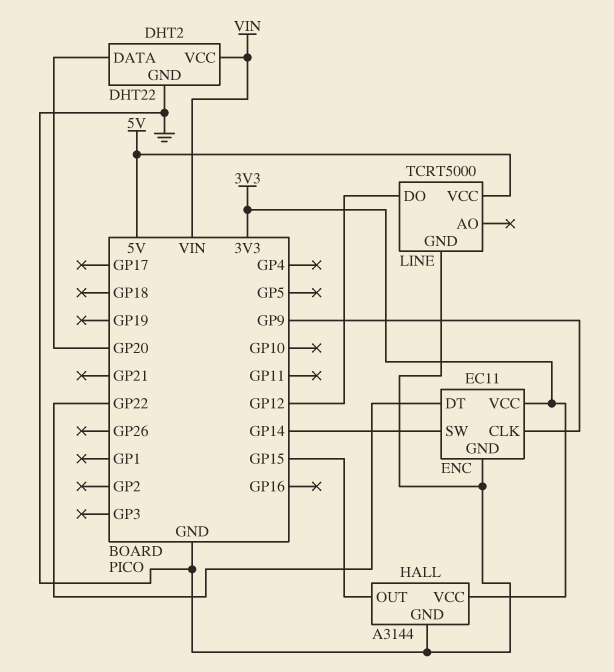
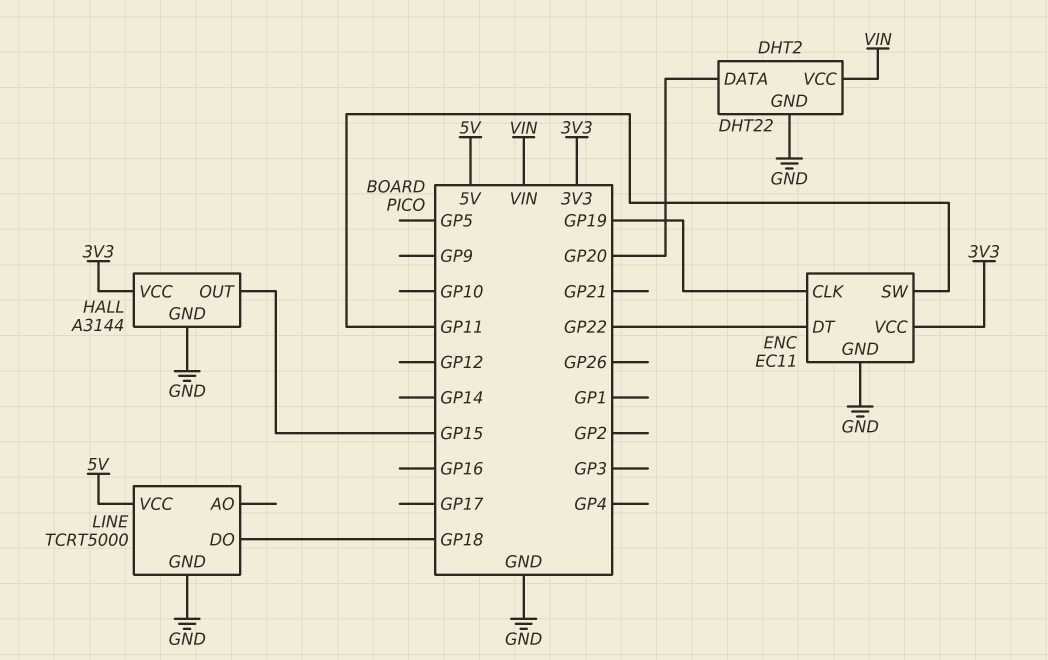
ENC pin CLK: GP9 -> GP19
ENC pin SW: GP14 -> GP11
LINE pin DO: GP12 -> GP18

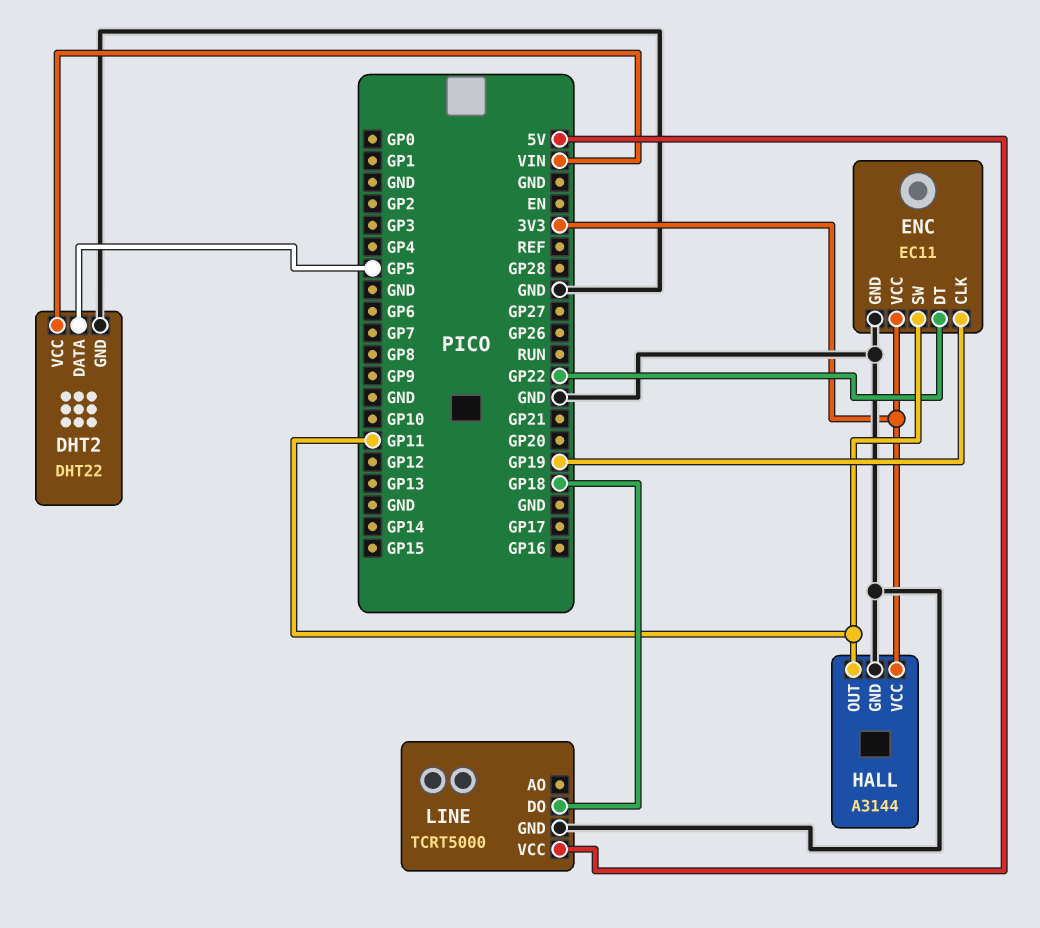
DHT2 pin DATA: GP20 -> GP5
HALL pin OUT: GP15 -> GP11

